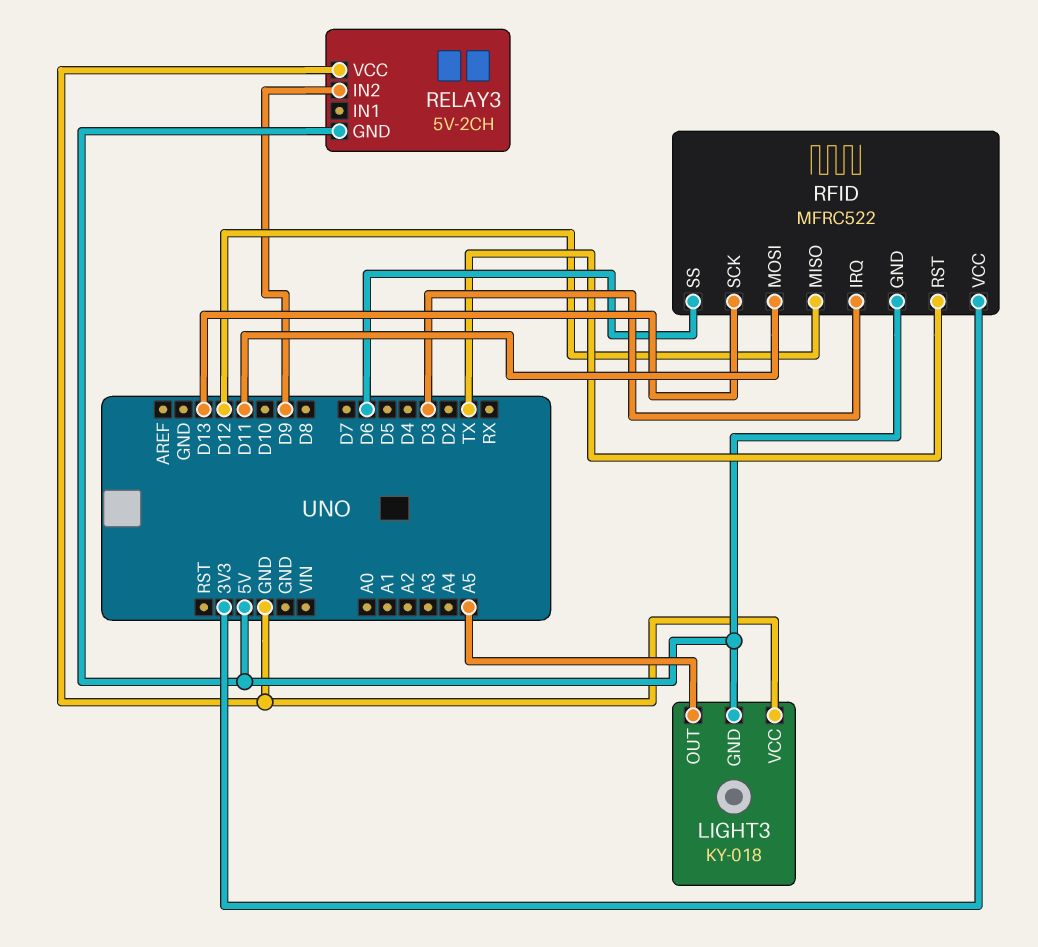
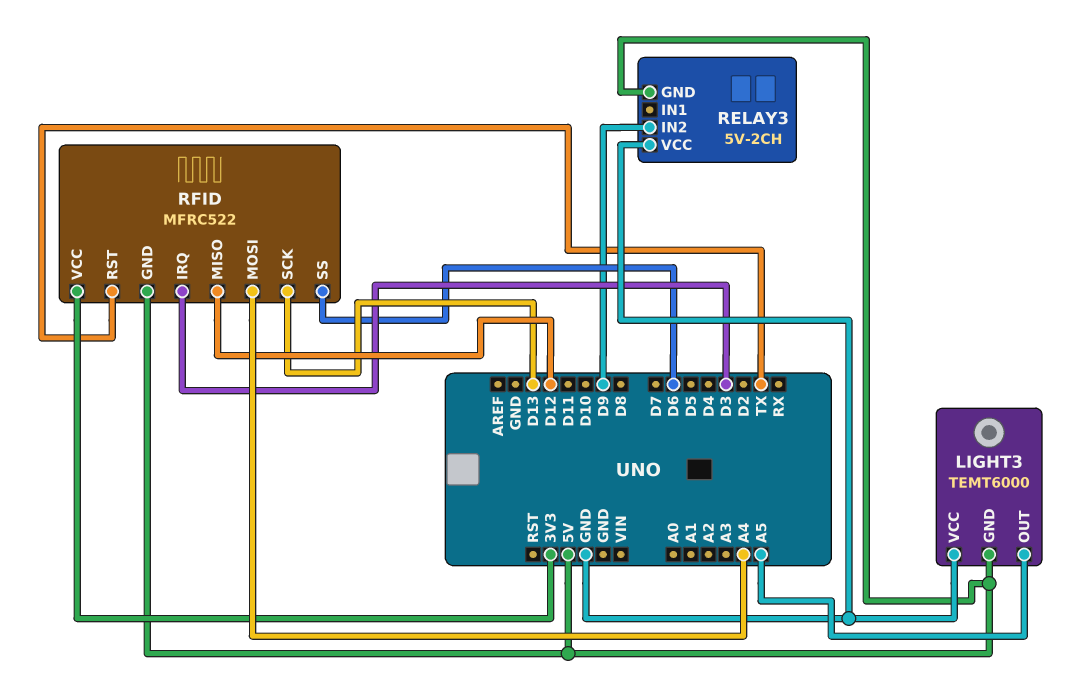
LIGHT3: KY-018 -> TEMT6000
RFID pin MOSI: D11 -> A4

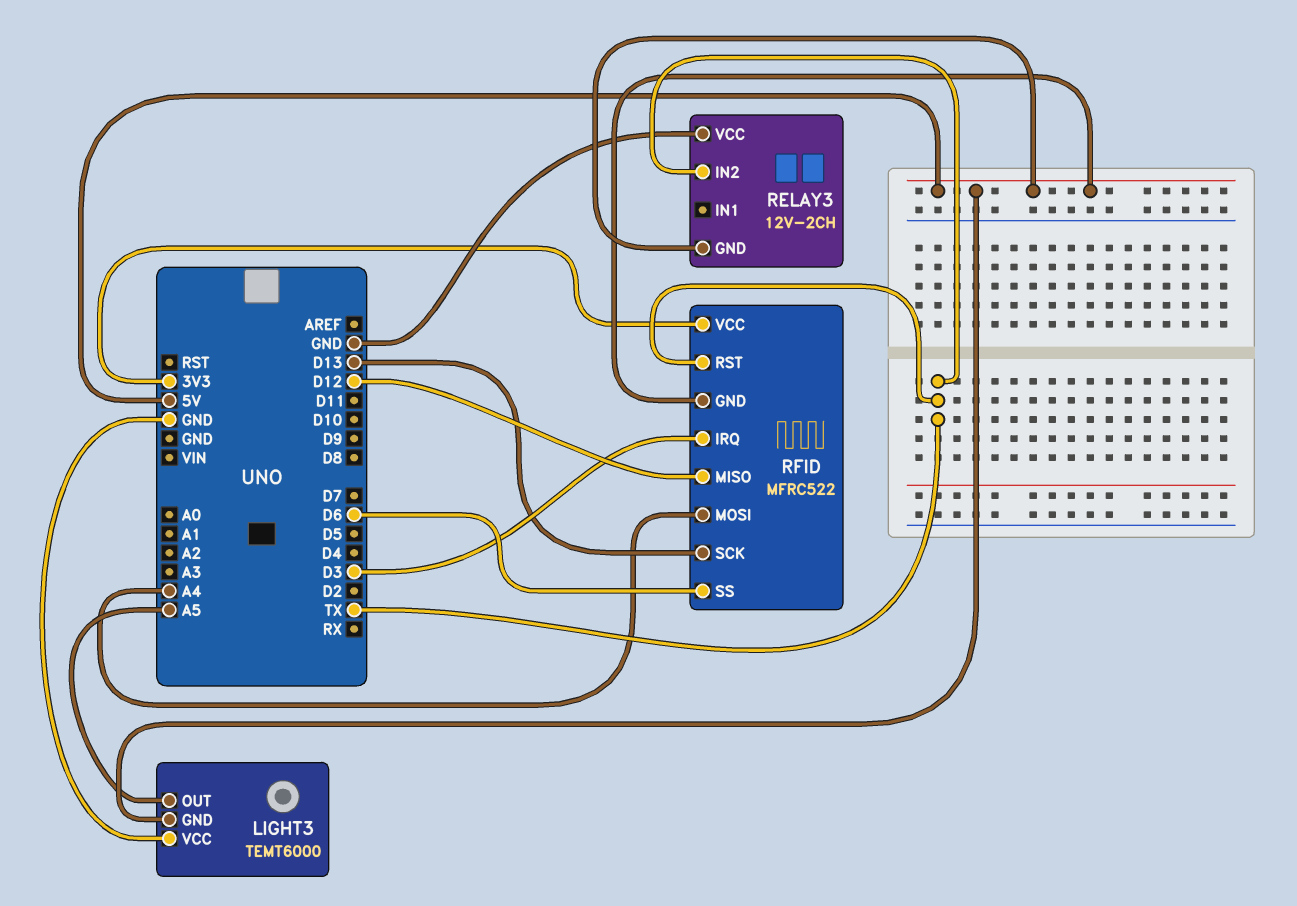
RELAY3: 5V-2CH -> 12V-2CH
RELAY3 pin IN2: D9 -> TX

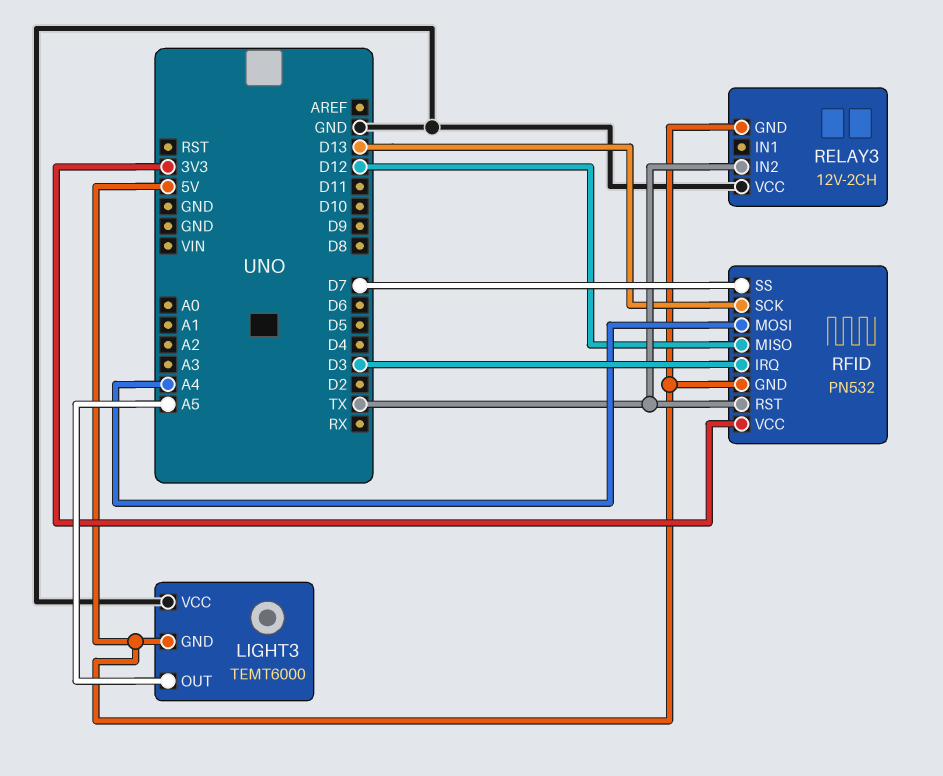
RFID: MFRC522 -> PN532
RFID pin SS: D6 -> D7

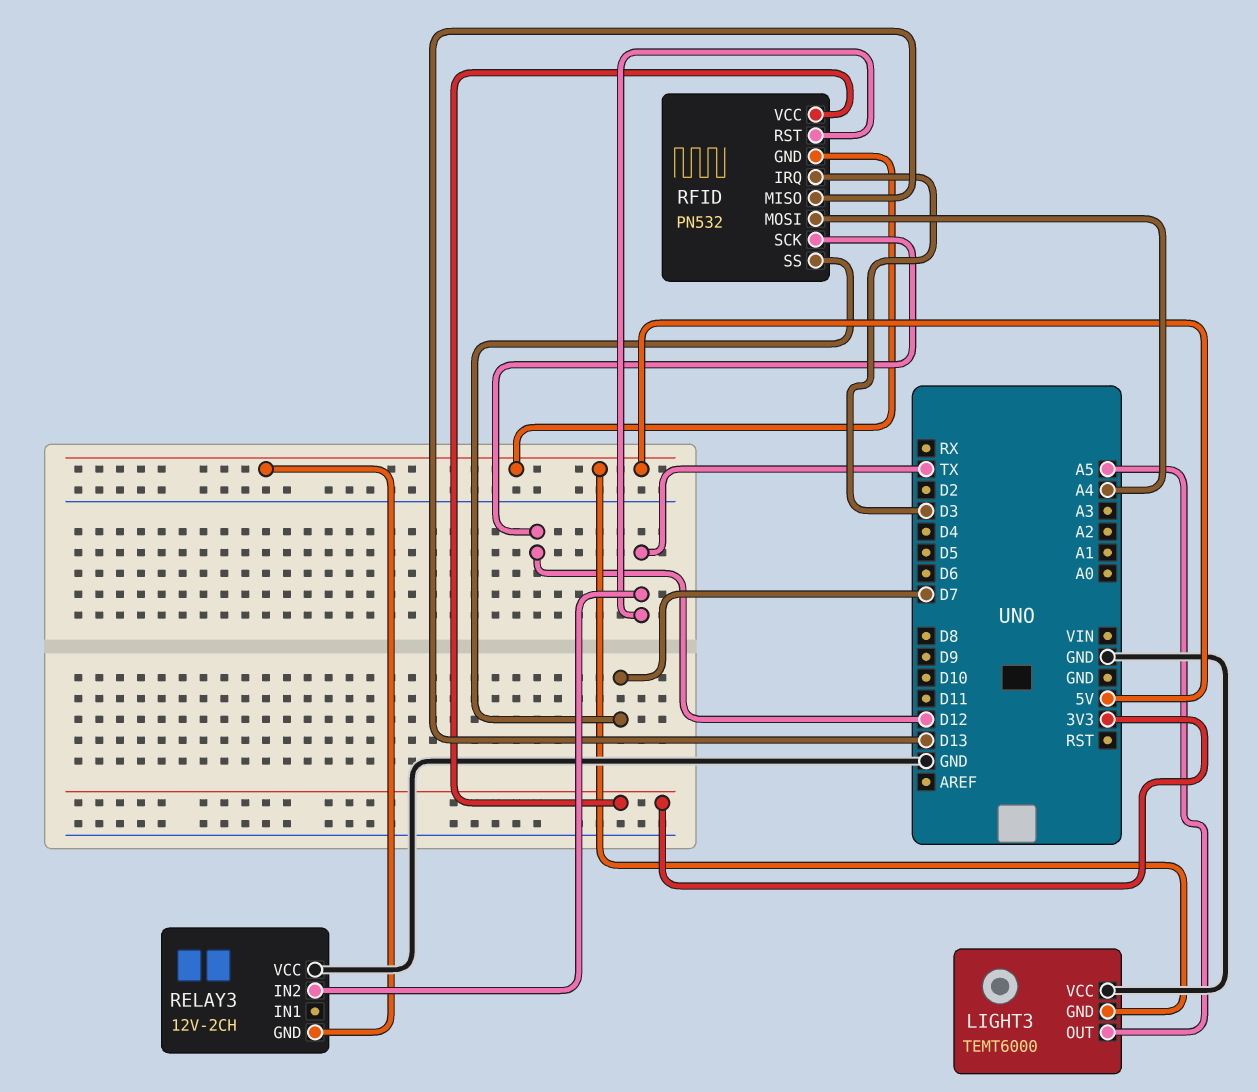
RFID pin MISO: D12 -> D13
RFID pin SCK: D13 -> D12

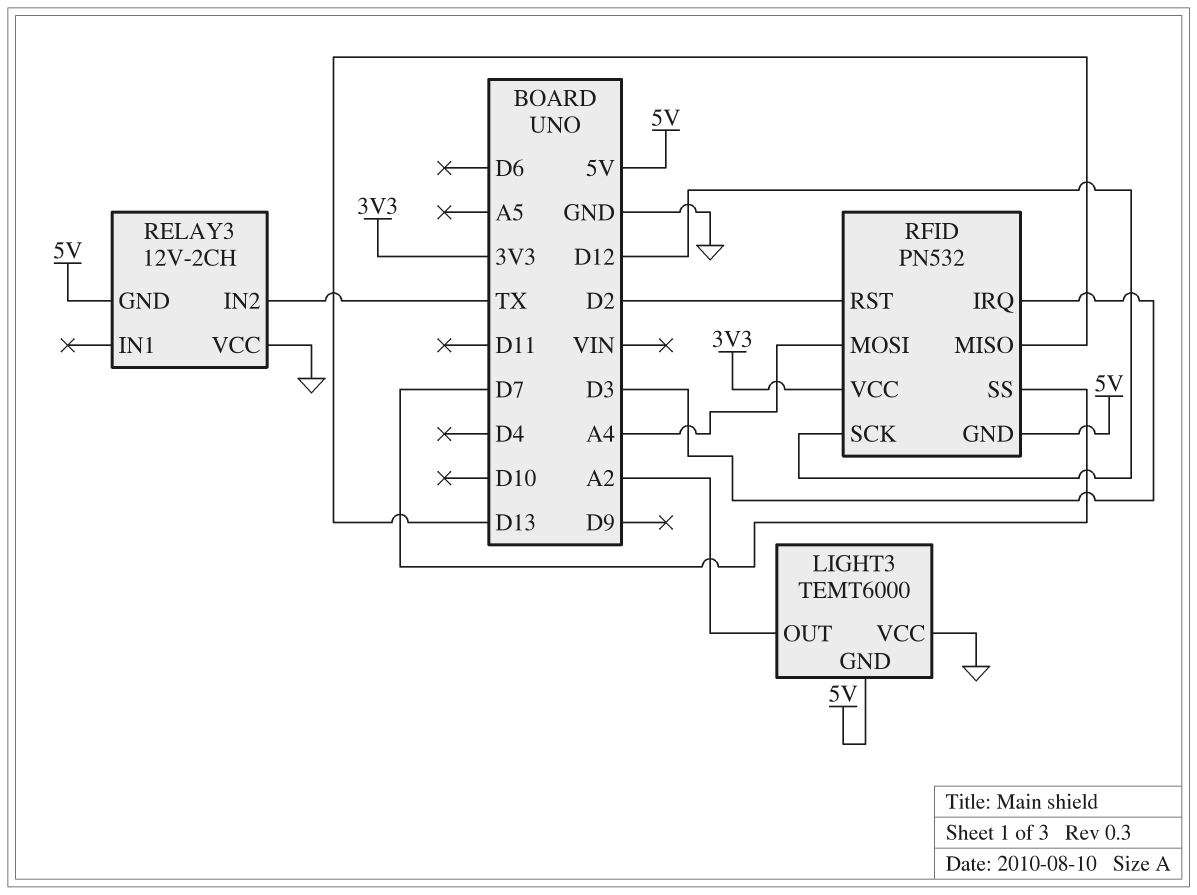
LIGHT3 pin OUT: A5 -> A2
RFID pin RST: TX -> D2

